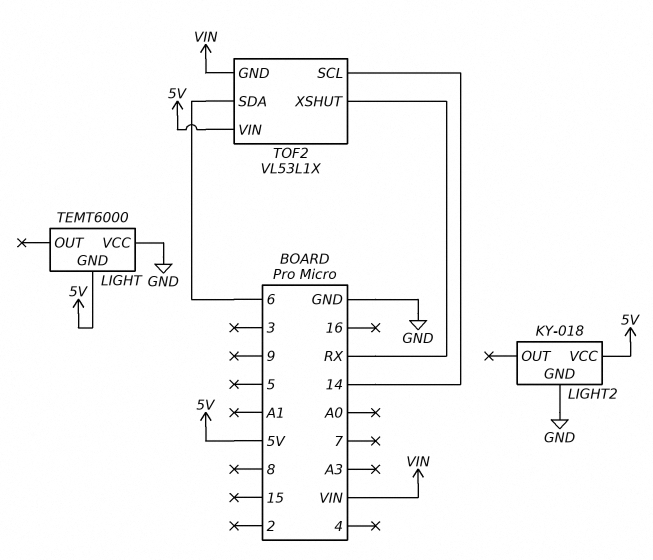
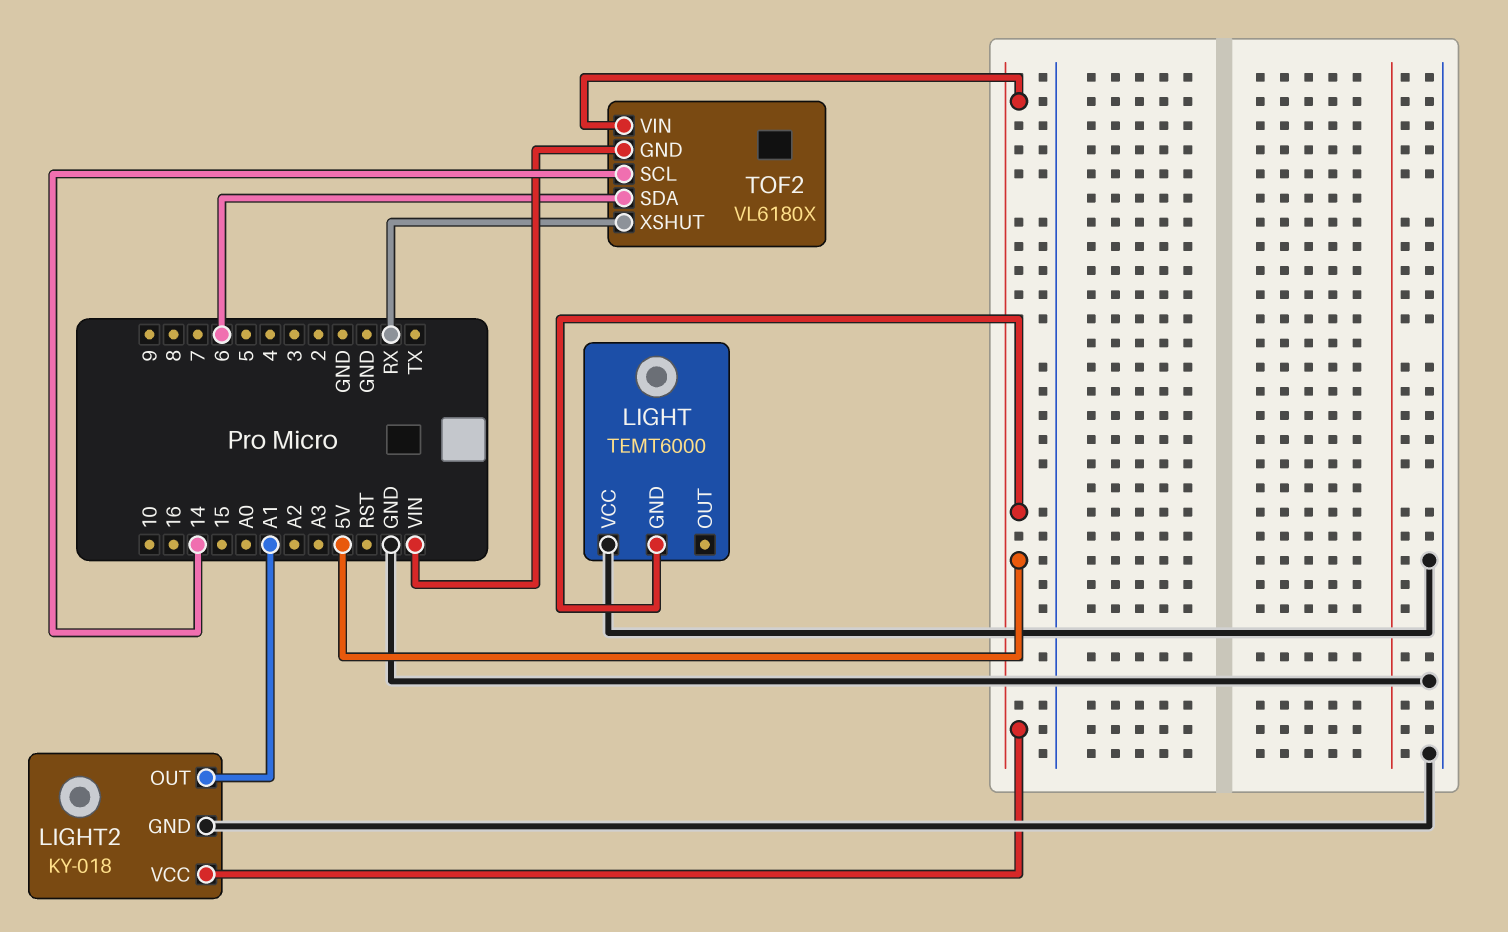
LIGHT2 pin OUT: none -> A1
TOF2: VL53L1X -> VL6180X

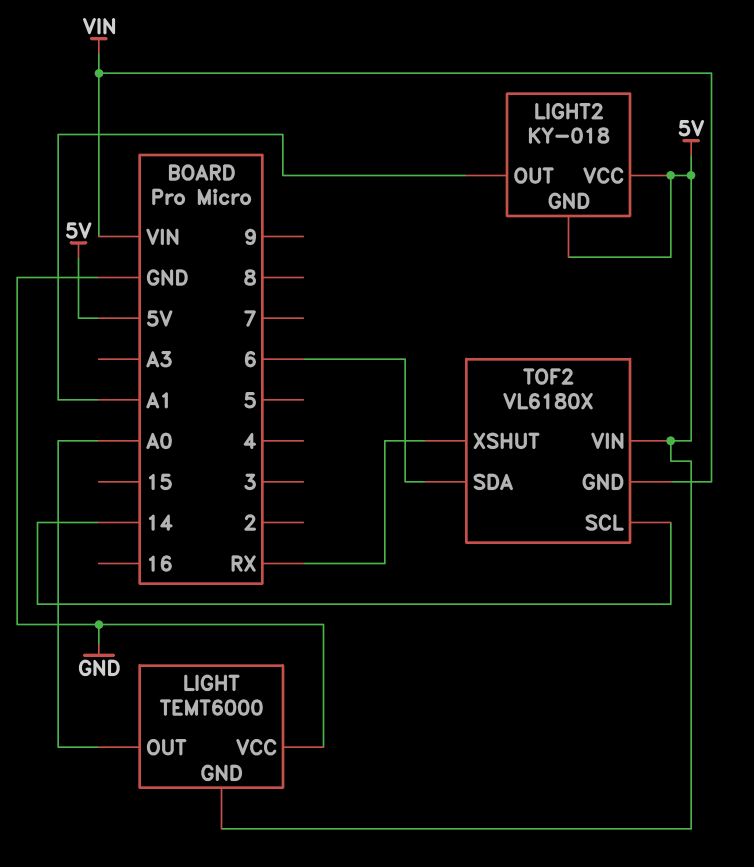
LIGHT pin OUT: none -> A0
LIGHT2 pin GND: GND -> 5V

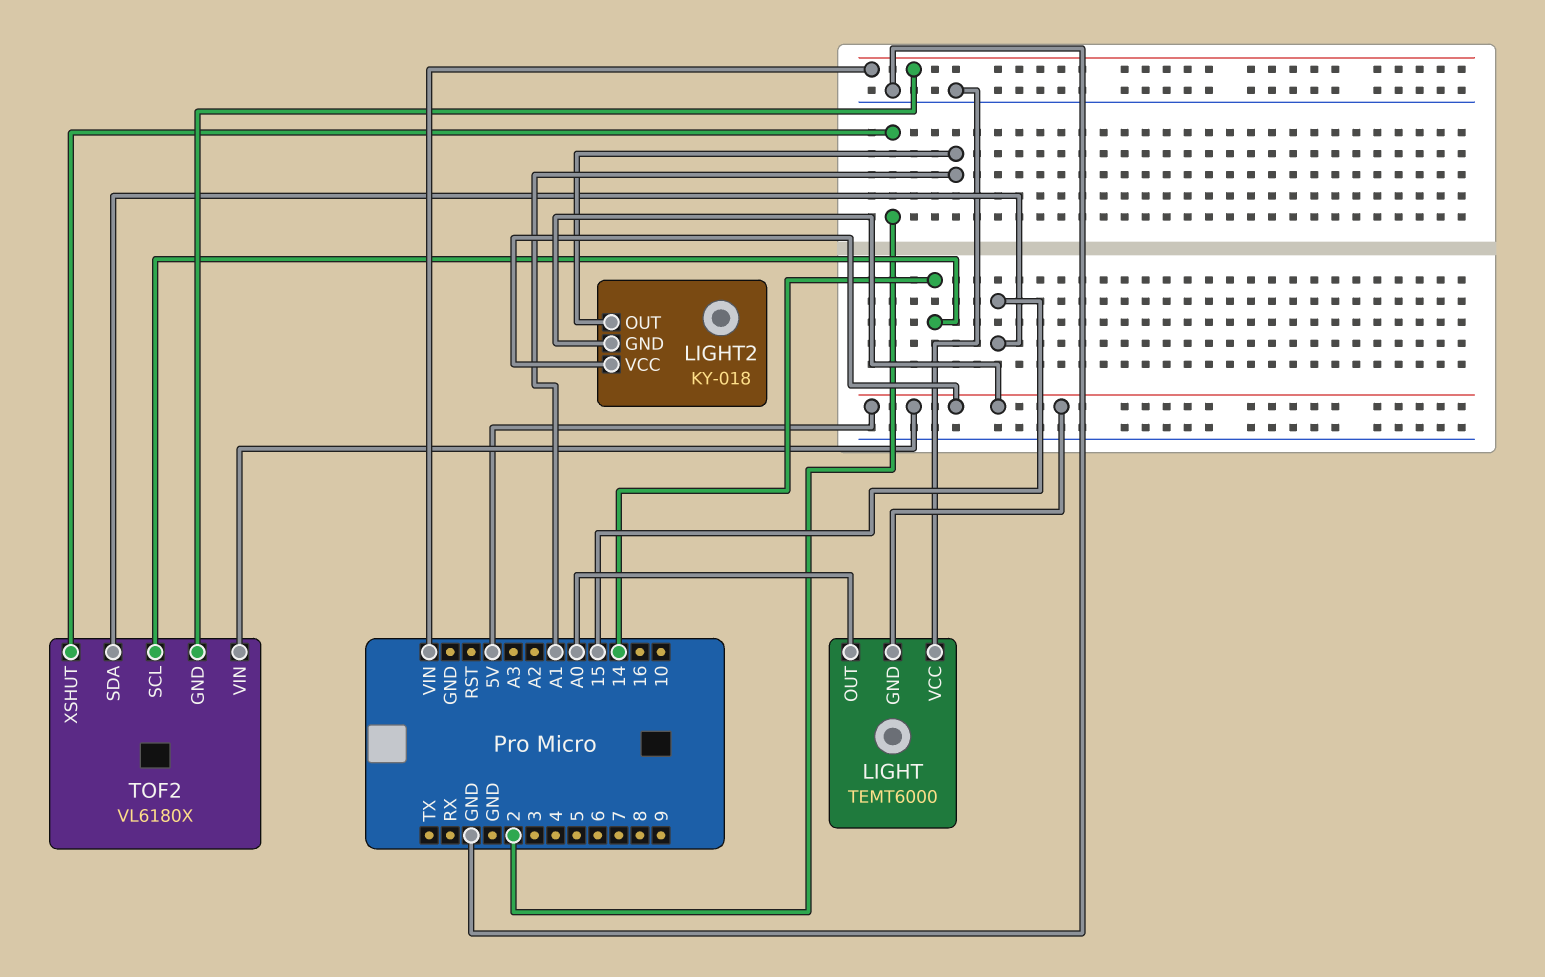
TOF2 pin SDA: 6 -> 15
TOF2 pin XSHUT: RX -> 2

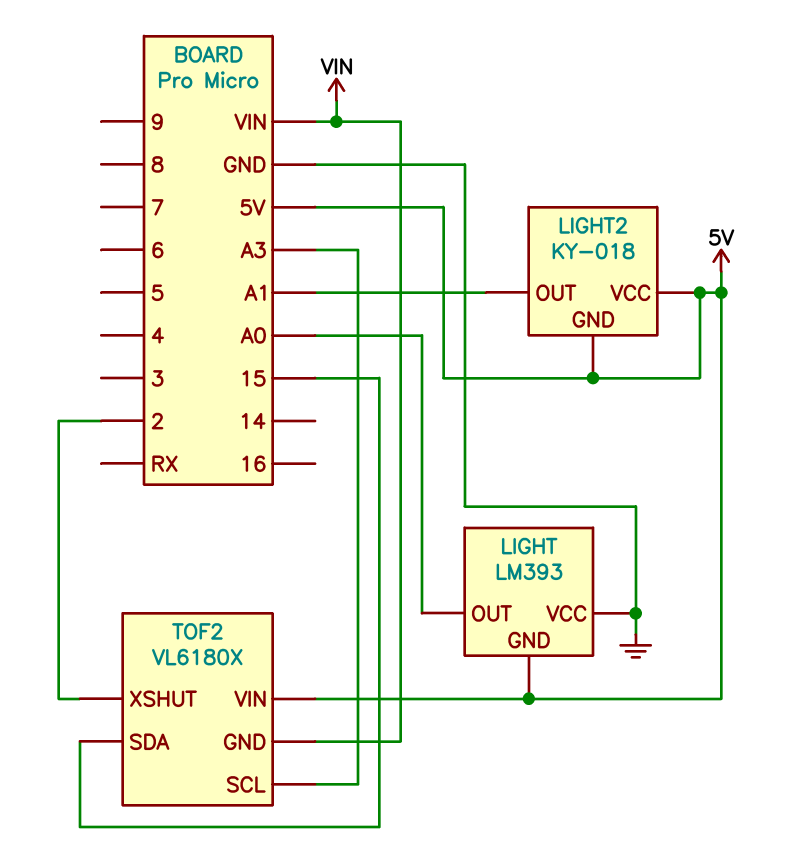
LIGHT: TEMT6000 -> LM393
TOF2 pin SCL: 14 -> A3

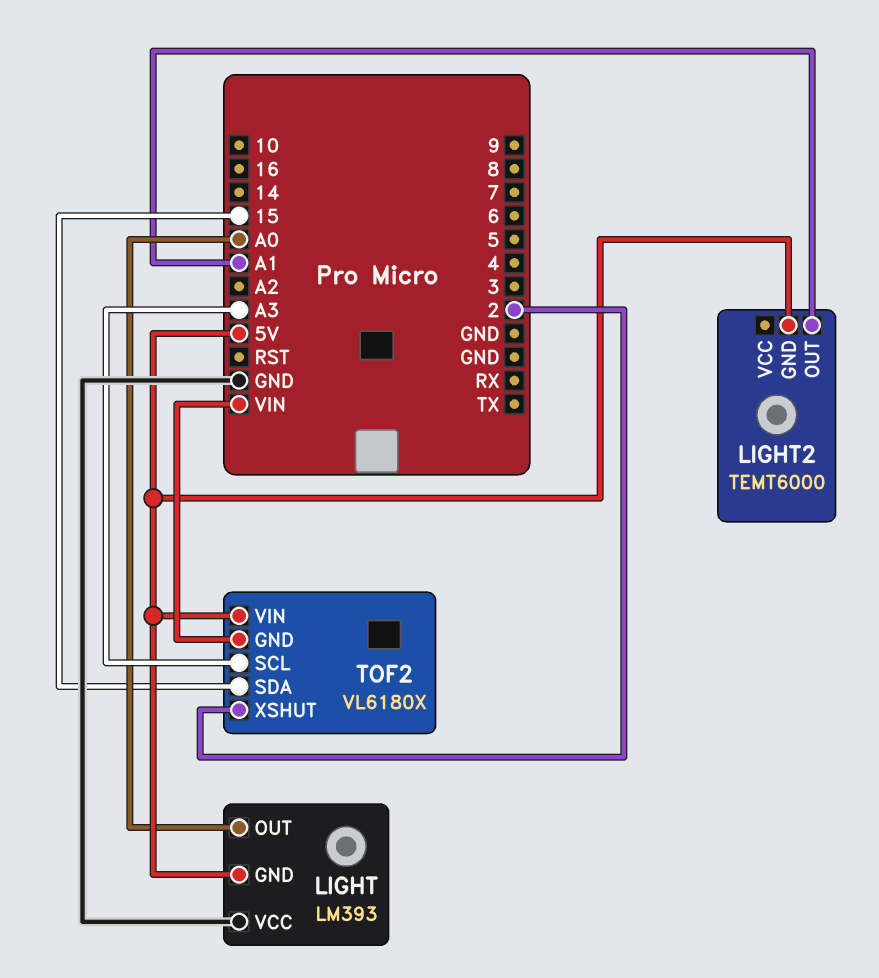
LIGHT2: KY-018 -> TEMT6000
LIGHT2 pin VCC: 5V -> none

